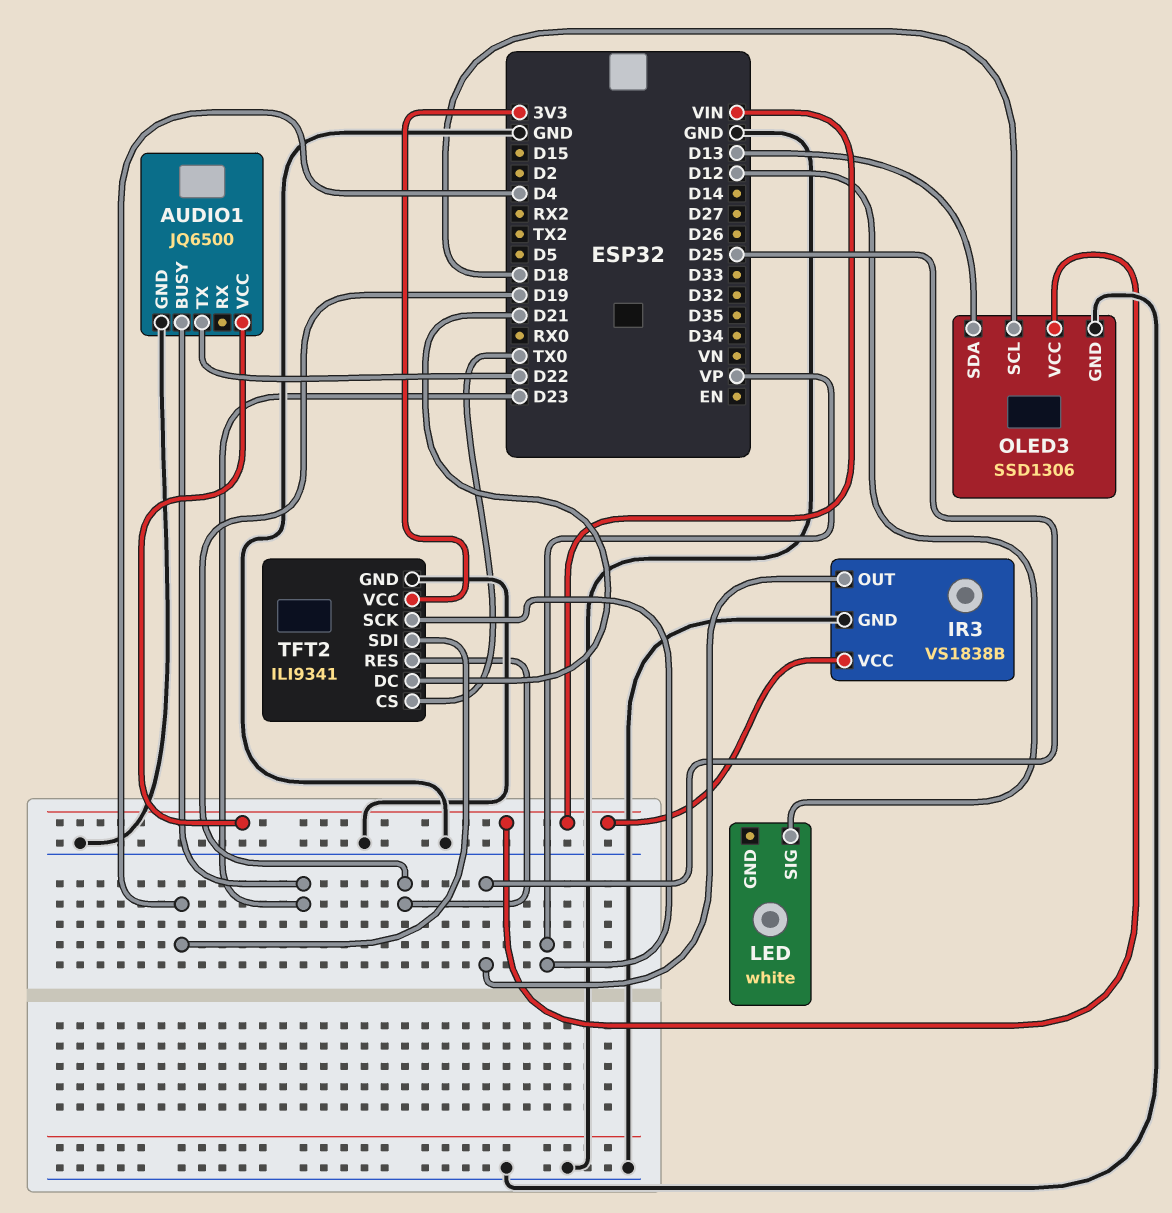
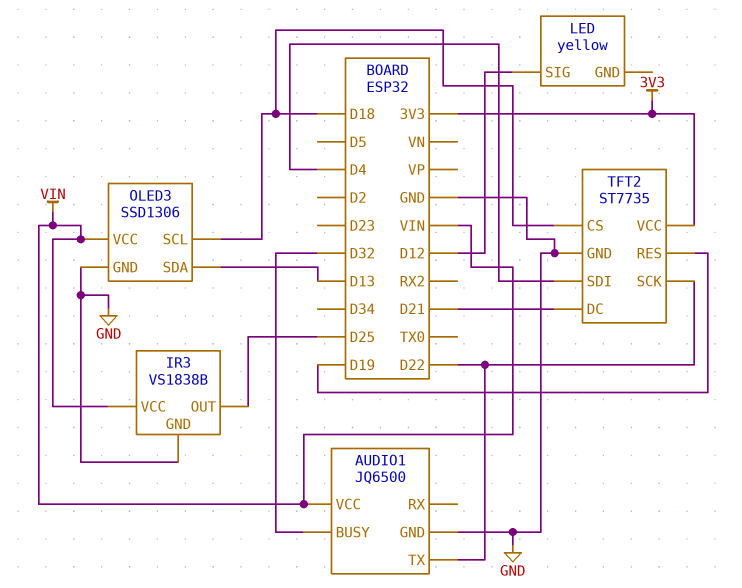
AUDIO1 pin BUSY: D23 -> D32
LED: white -> yellow
TFT2: ILI9341 -> ST7735
TFT2 pin CS: TX0 -> D18
TFT2 pin SCK: VP -> D22

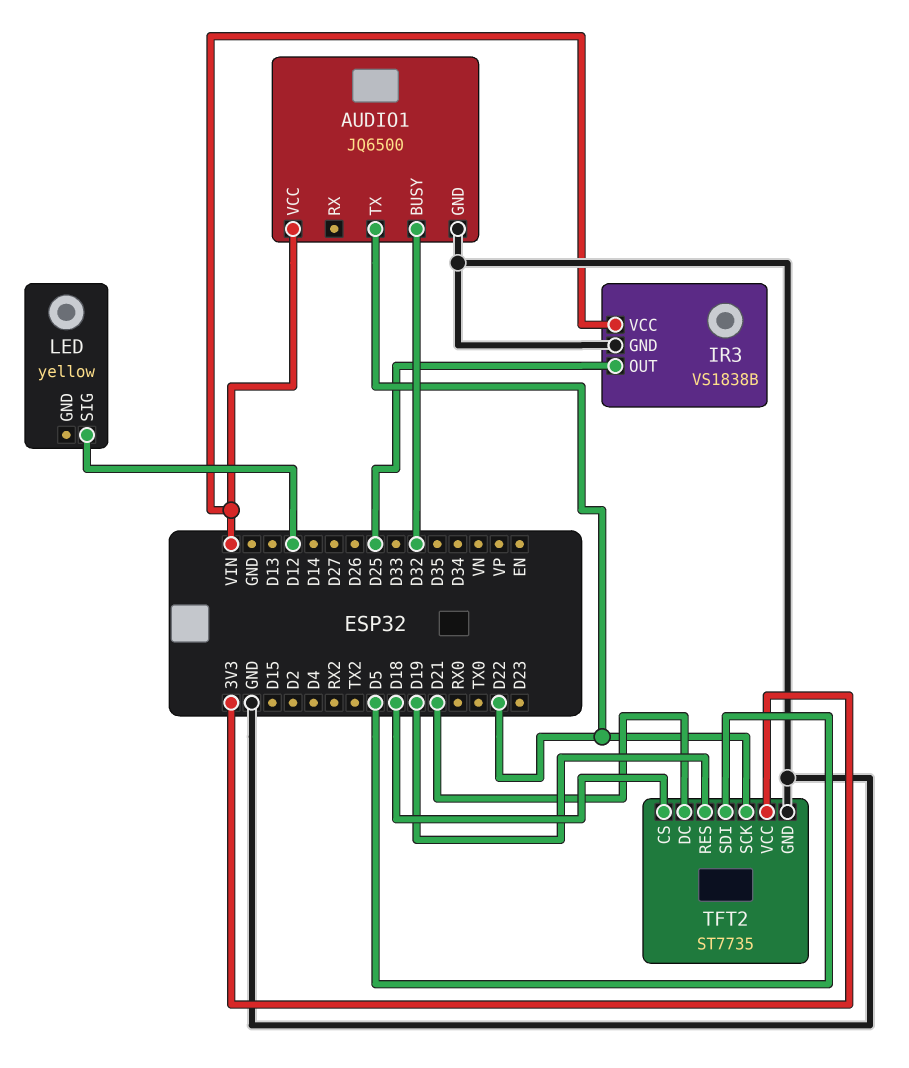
OLED3: SSD1306 -> none
OLED3 pin GND: GND -> none
OLED3 pin SCL: D18 -> none
OLED3 pin SDA: D13 -> none
OLED3 pin VCC: VIN -> none
TFT2 pin SDI: D4 -> D5

